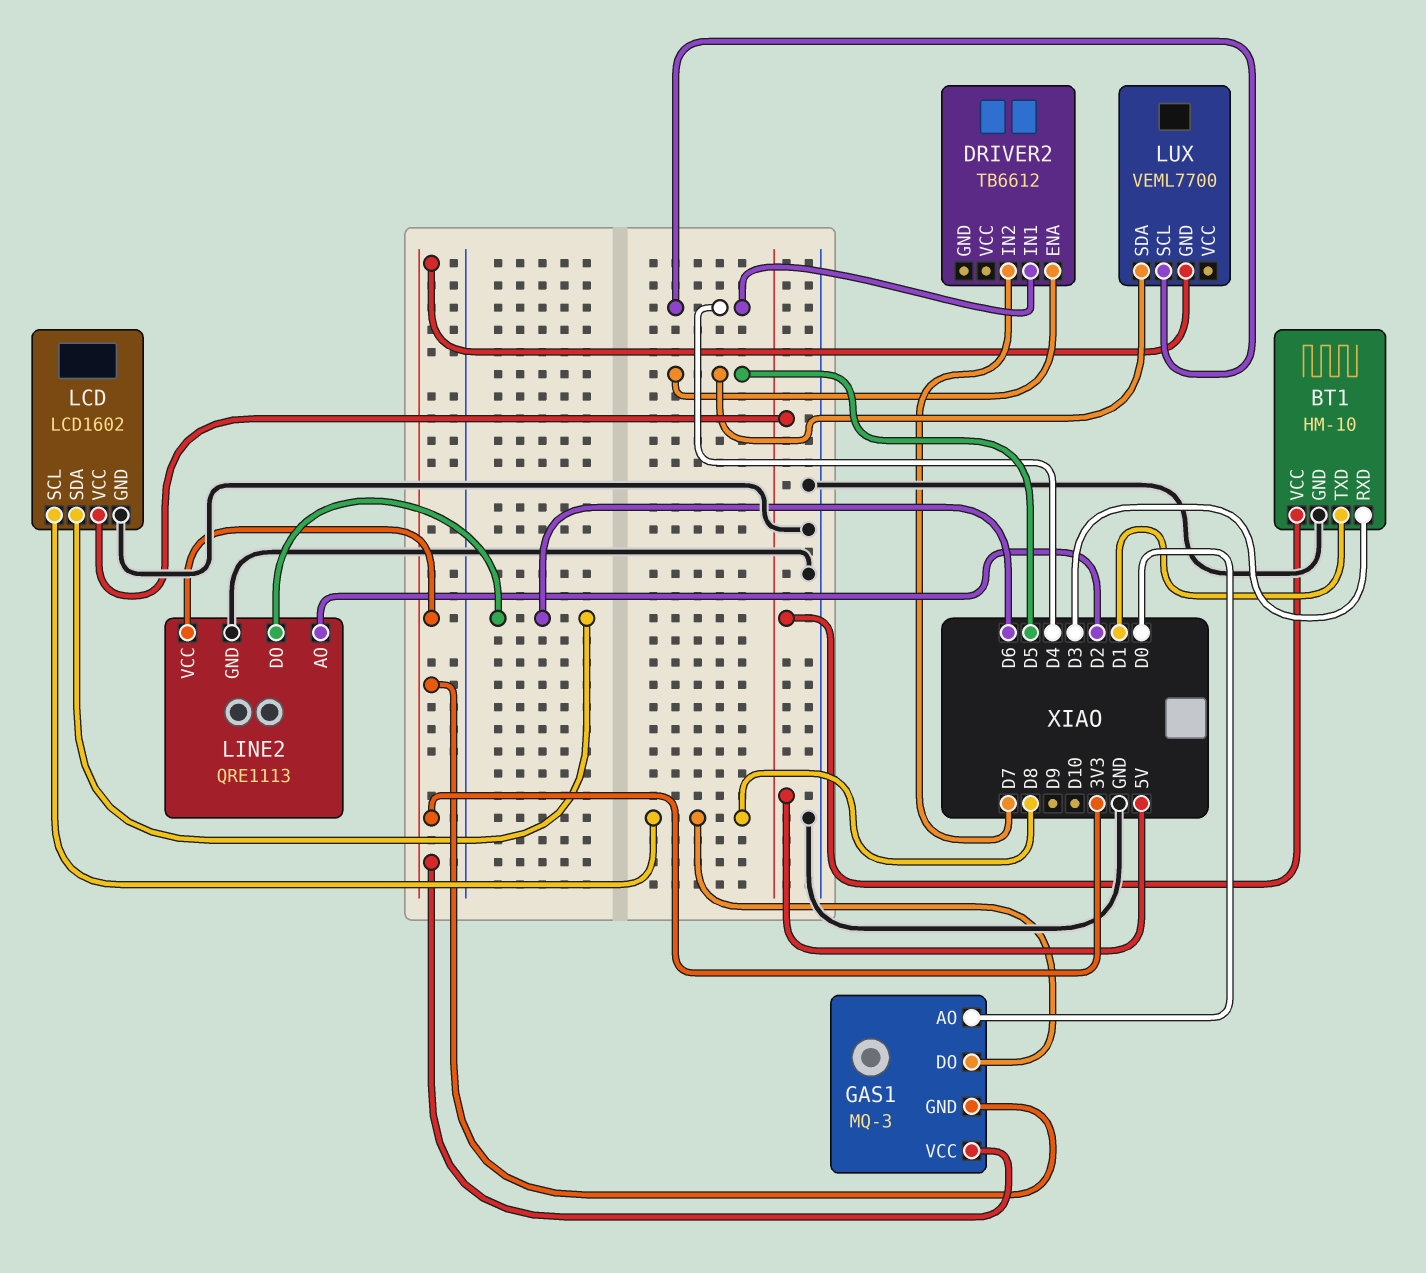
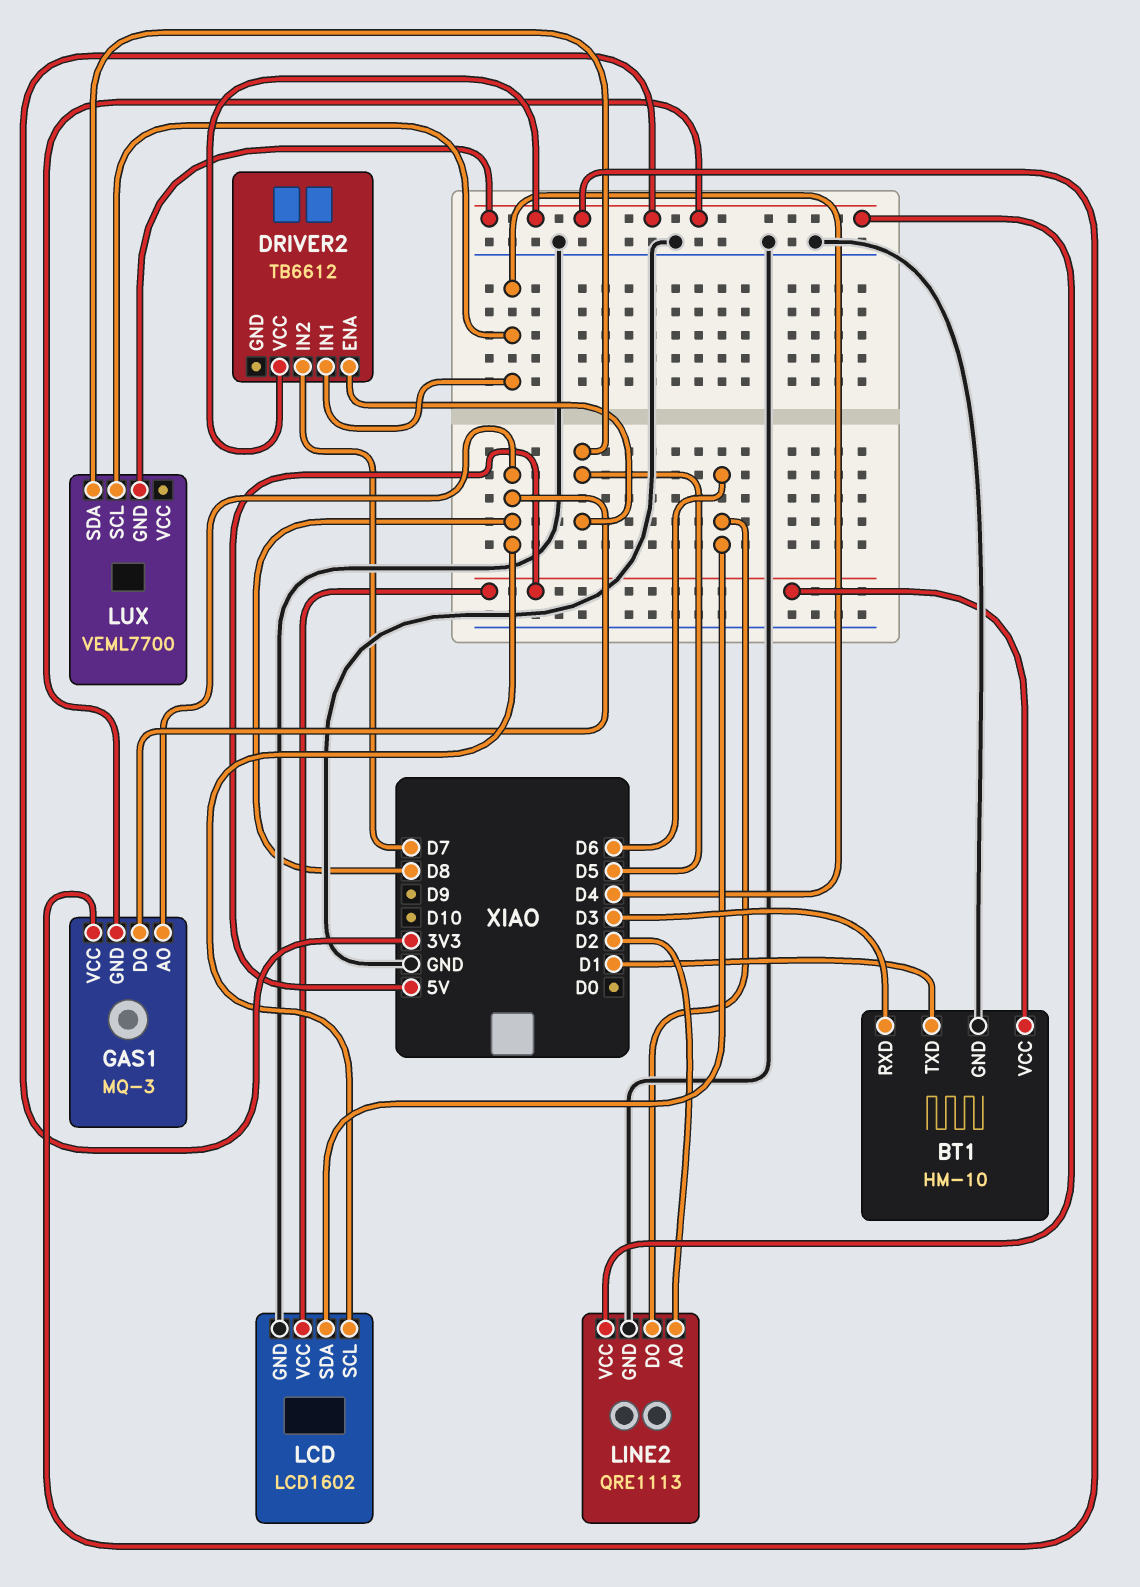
DRIVER2 pin VCC: none -> 3V3
GAS1 pin AO: D0 -> D8

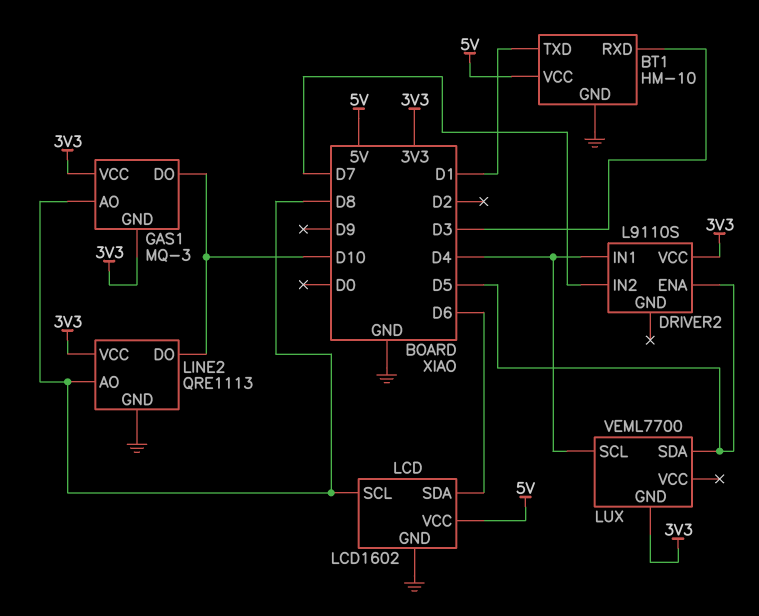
DRIVER2: TB6612 -> L9110S
GAS1 pin DO: D8 -> D10
LINE2 pin AO: D2 -> D8
LINE2 pin DO: D6 -> D10

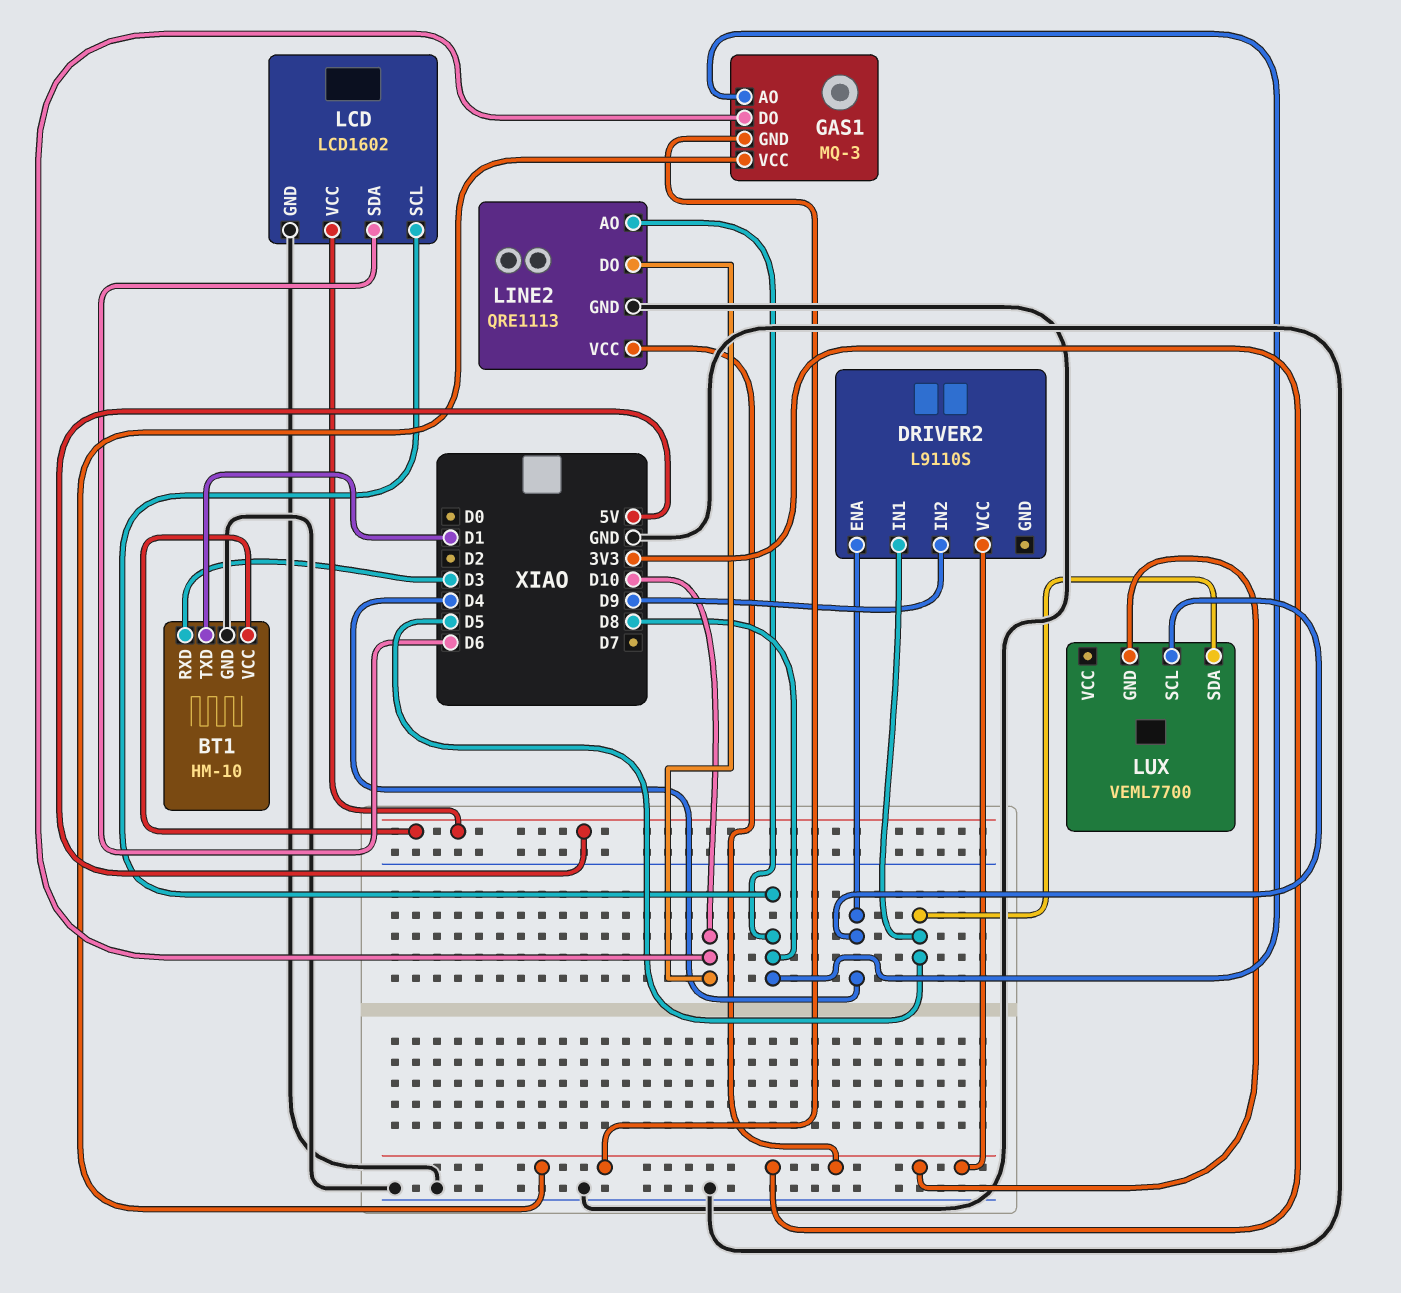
DRIVER2 pin ENA: D5 -> D4
DRIVER2 pin IN1: D4 -> D5
DRIVER2 pin IN2: D7 -> D9

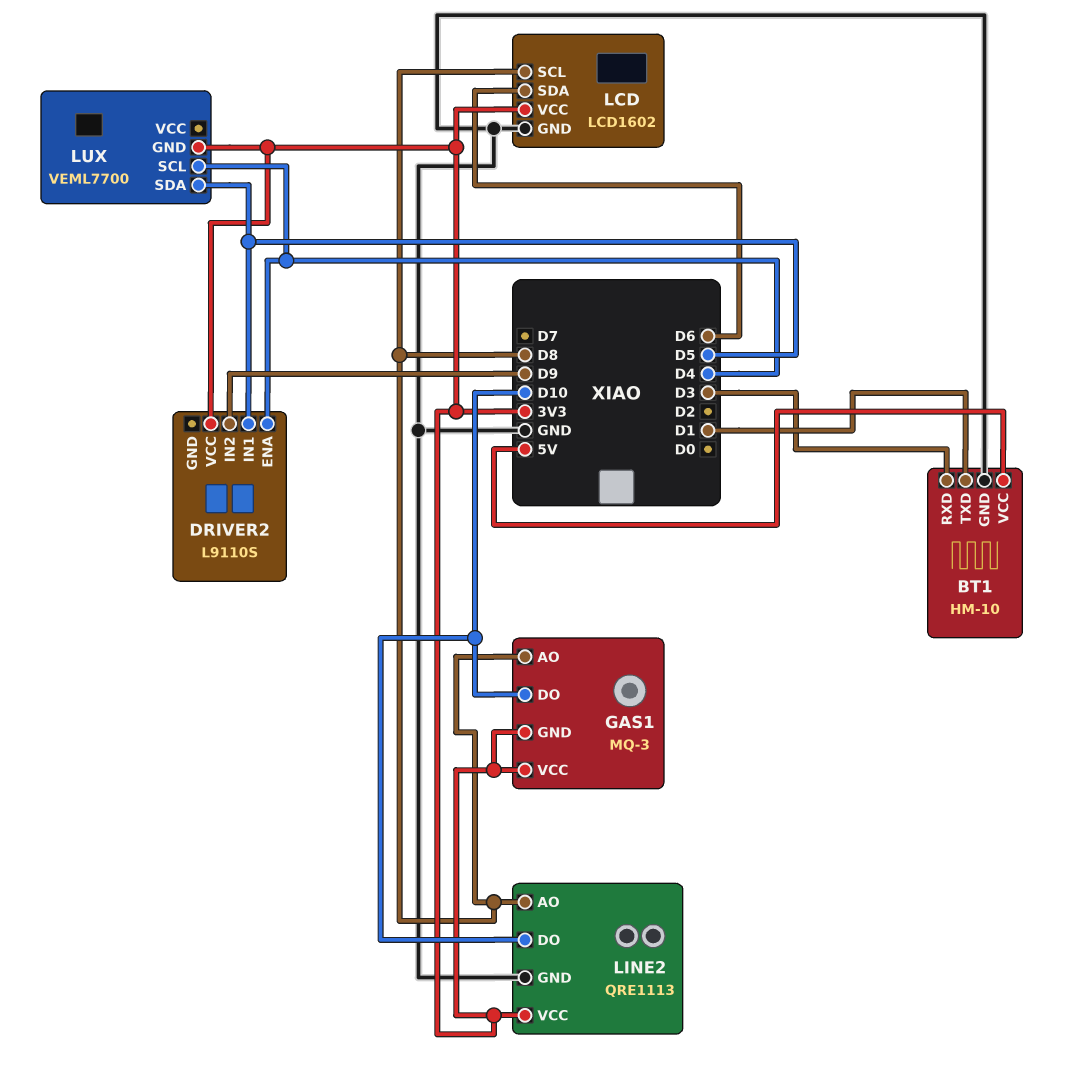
LCD pin VCC: 5V -> 3V3

